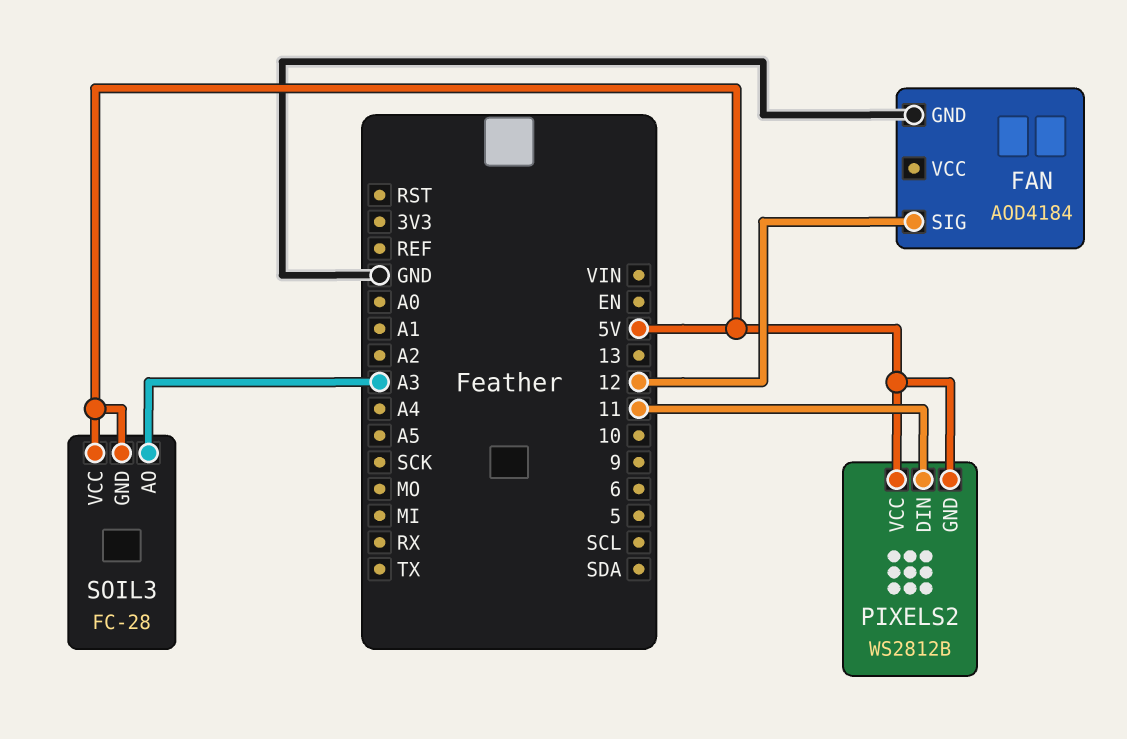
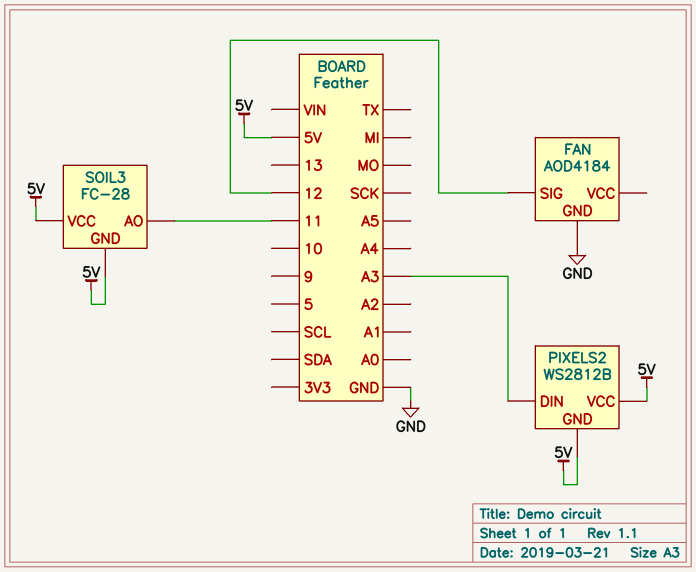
PIXELS2 pin DIN: 11 -> A3
SOIL3 pin AO: A3 -> 11

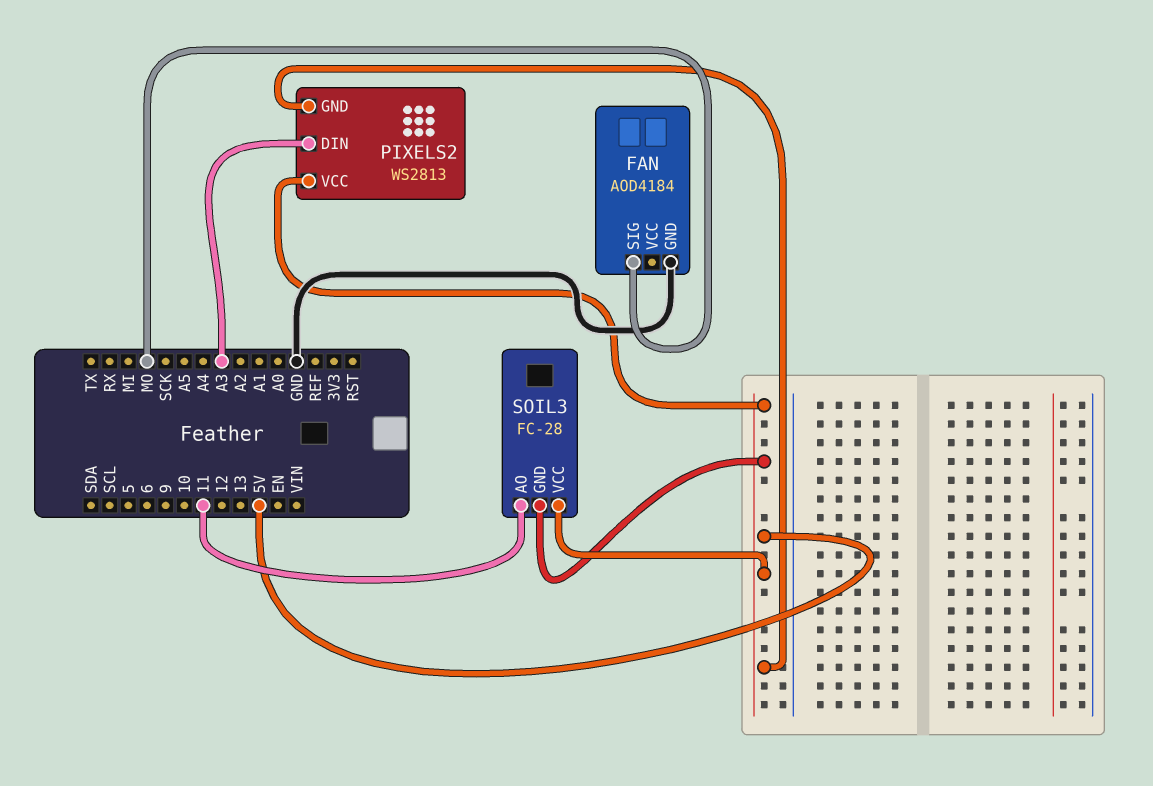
FAN pin SIG: 12 -> MO
PIXELS2: WS2812B -> WS2813

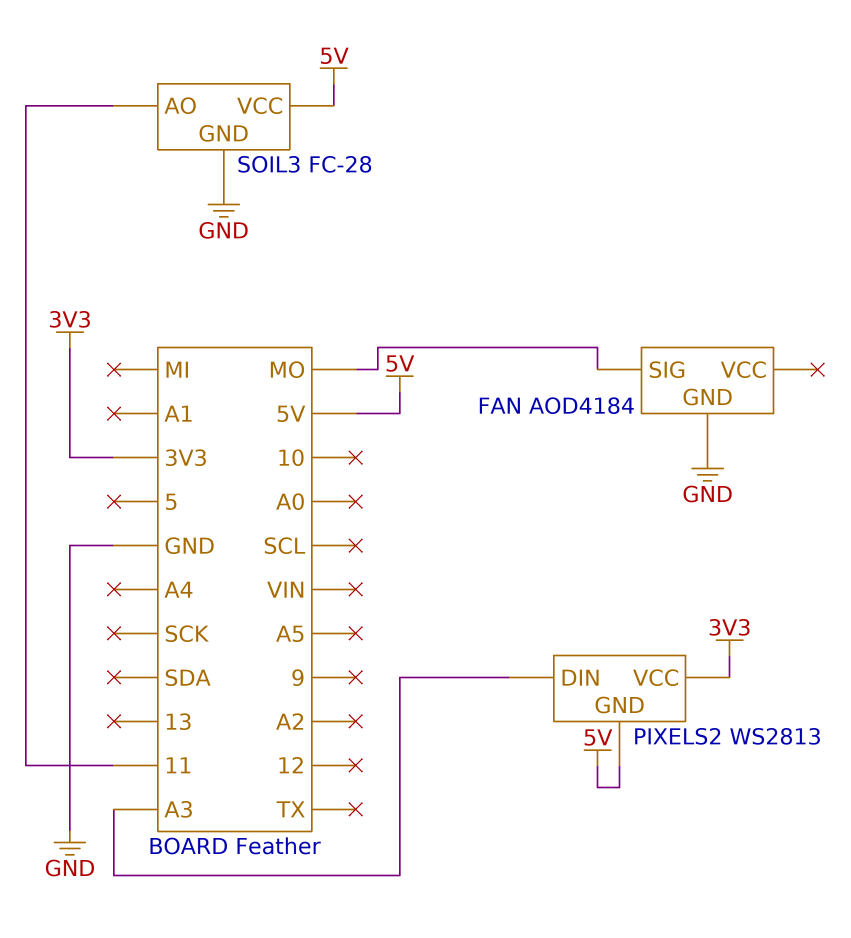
PIXELS2 pin VCC: 5V -> 3V3
SOIL3 pin GND: 5V -> GND

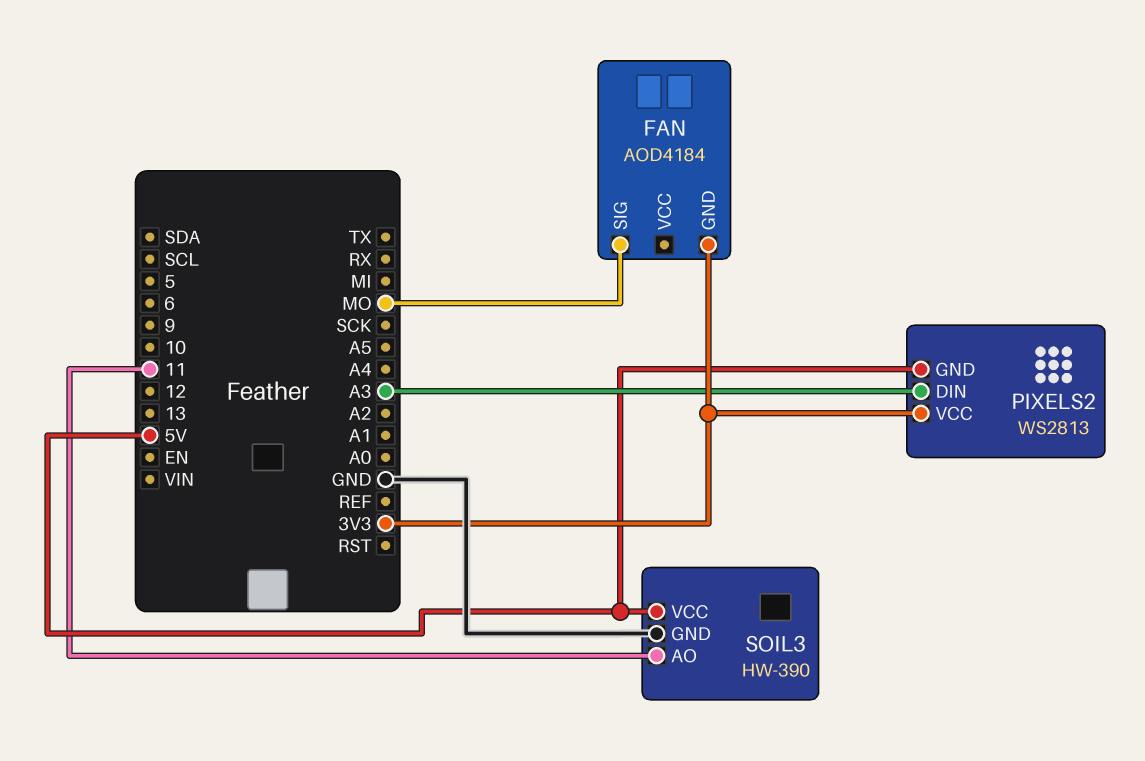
FAN pin GND: GND -> 3V3
SOIL3: FC-28 -> HW-390

